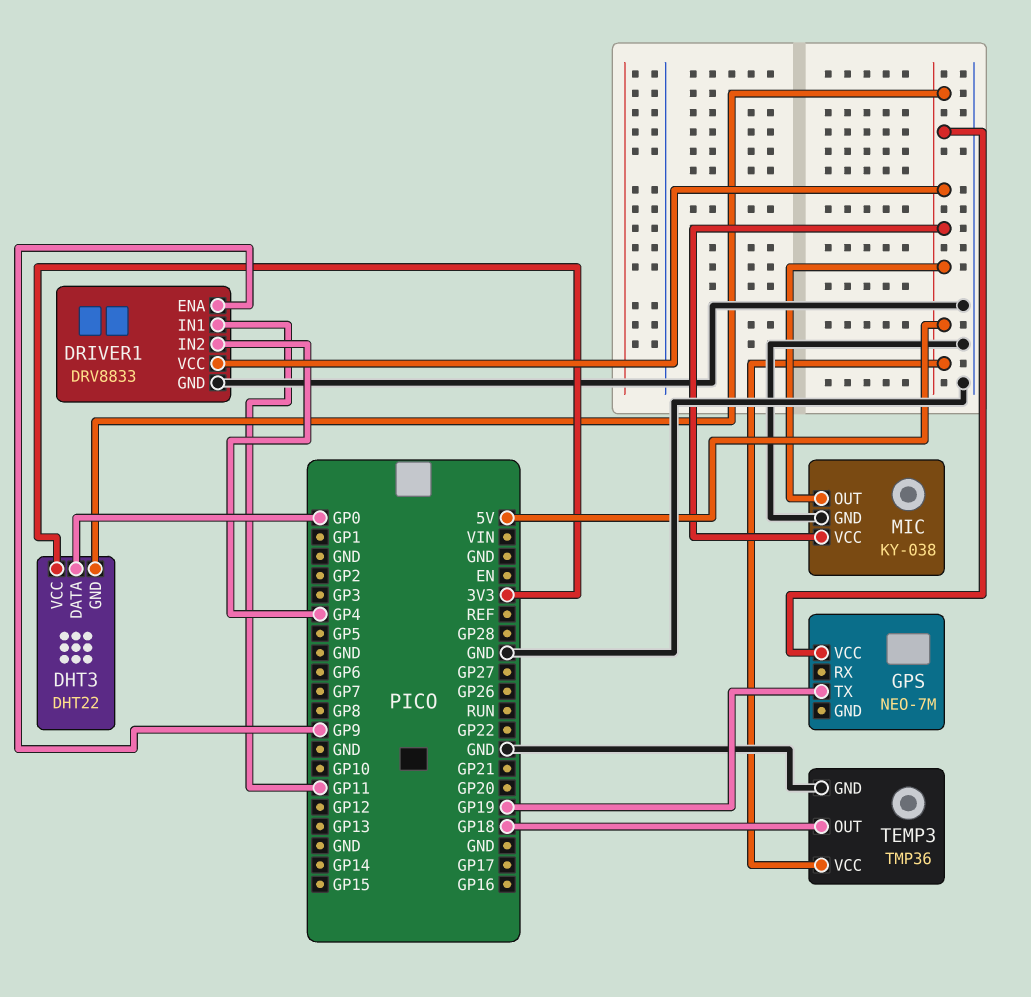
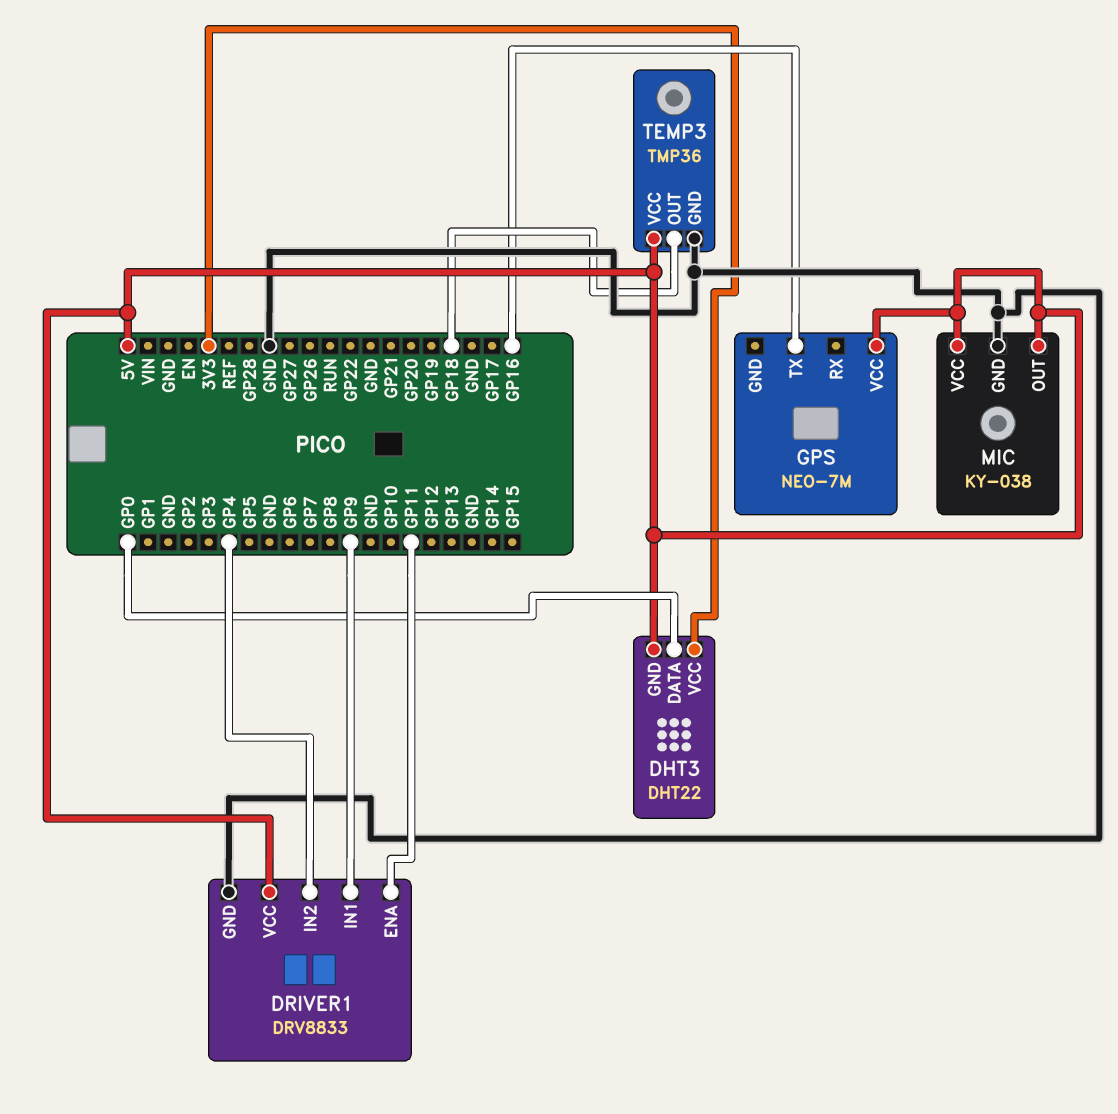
DRIVER1 pin ENA: GP9 -> GP11
DRIVER1 pin IN1: GP11 -> GP9
GPS pin TX: GP19 -> GP16

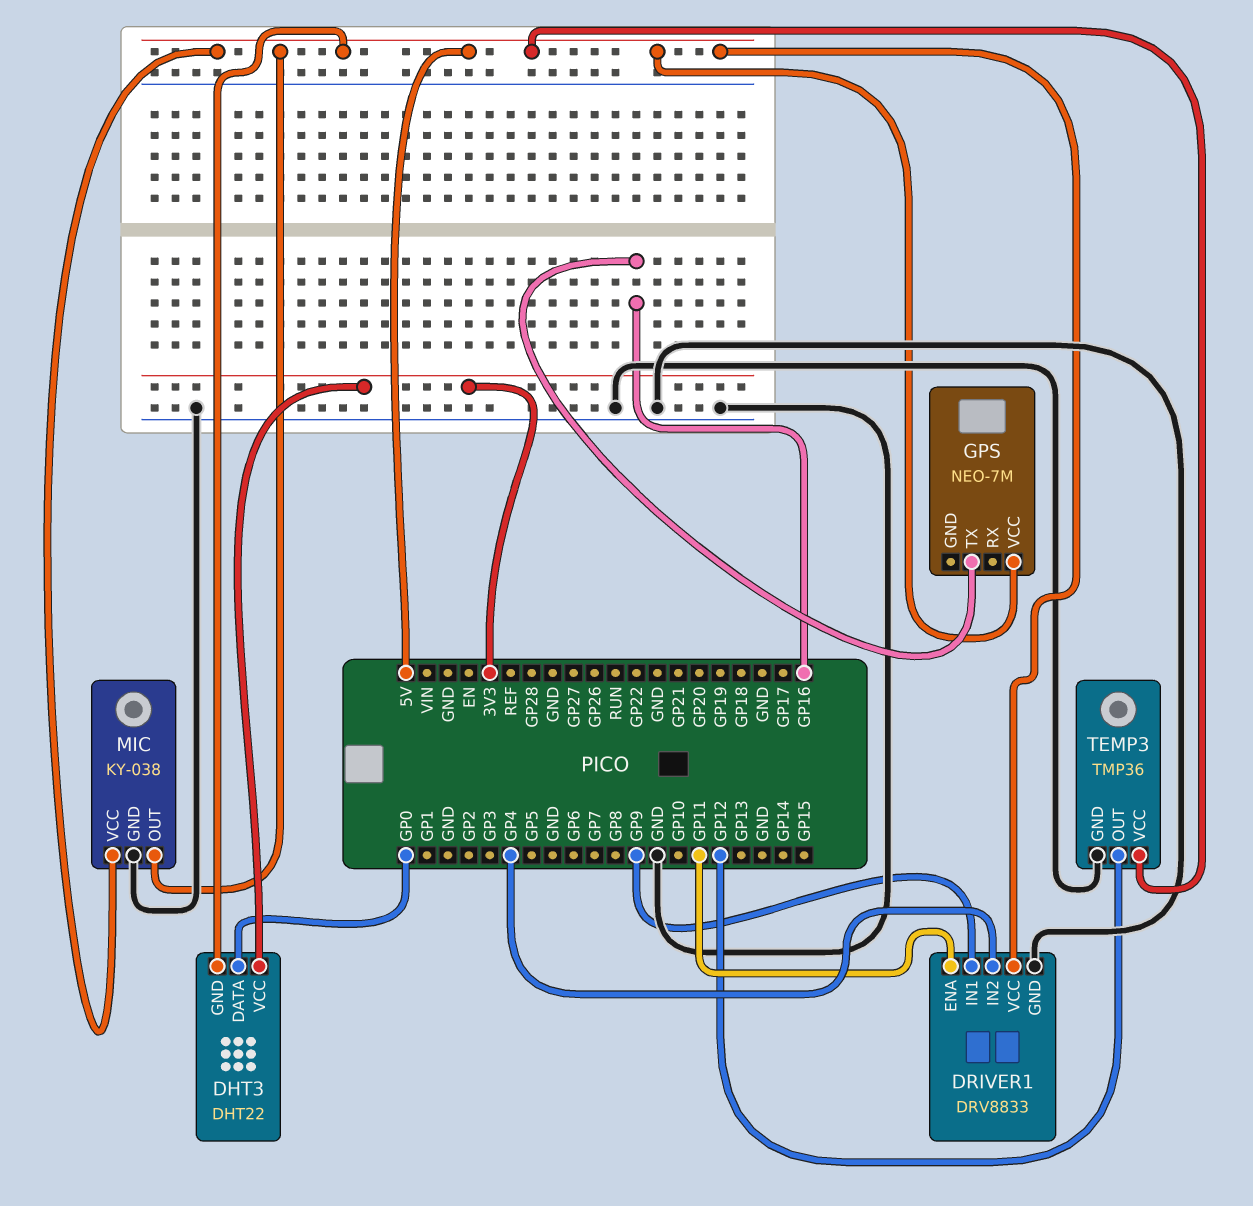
TEMP3 pin OUT: GP18 -> GP12

